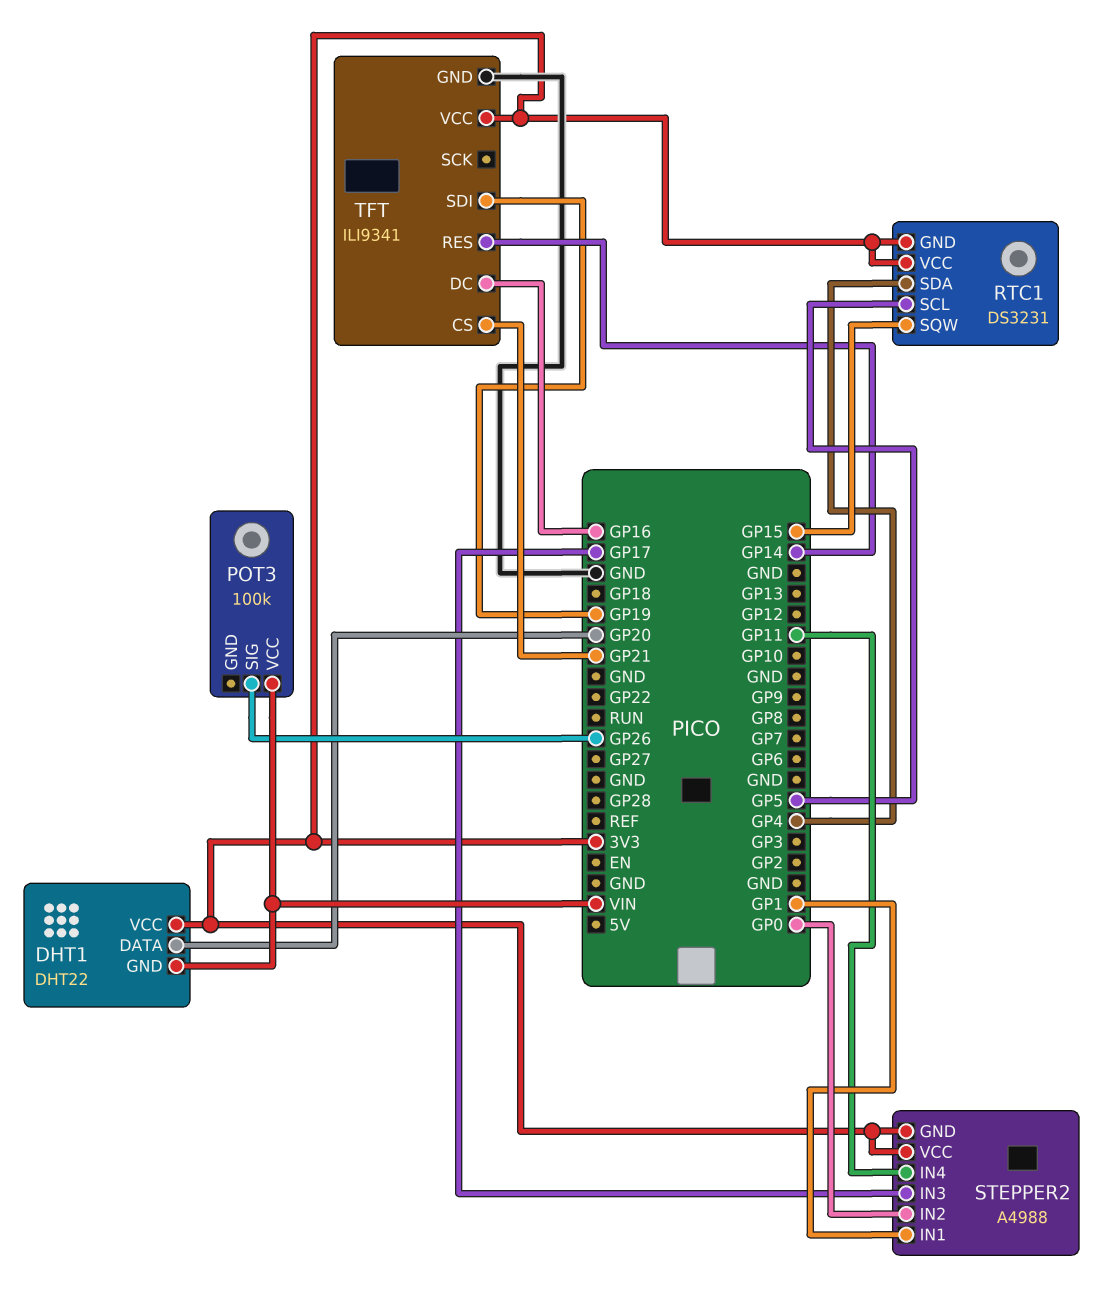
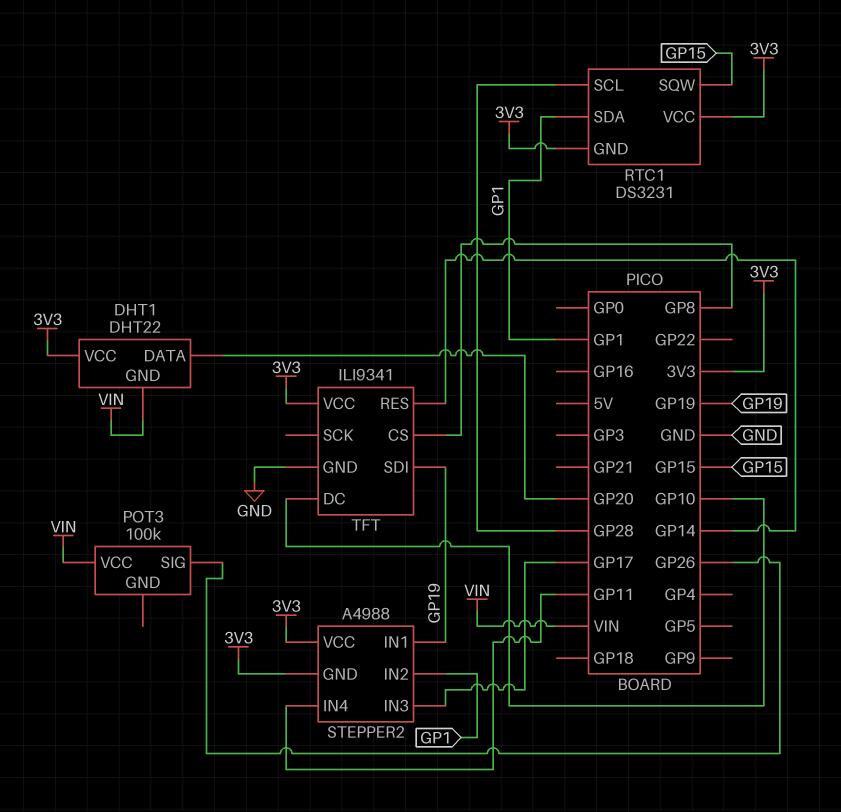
RTC1 pin SCL: GP5 -> GP28
RTC1 pin SDA: GP4 -> GP1
STEPPER2 pin IN1: GP1 -> GP19
STEPPER2 pin IN2: GP0 -> GP1
TFT pin CS: GP21 -> GP8
TFT pin DC: GP16 -> GP10

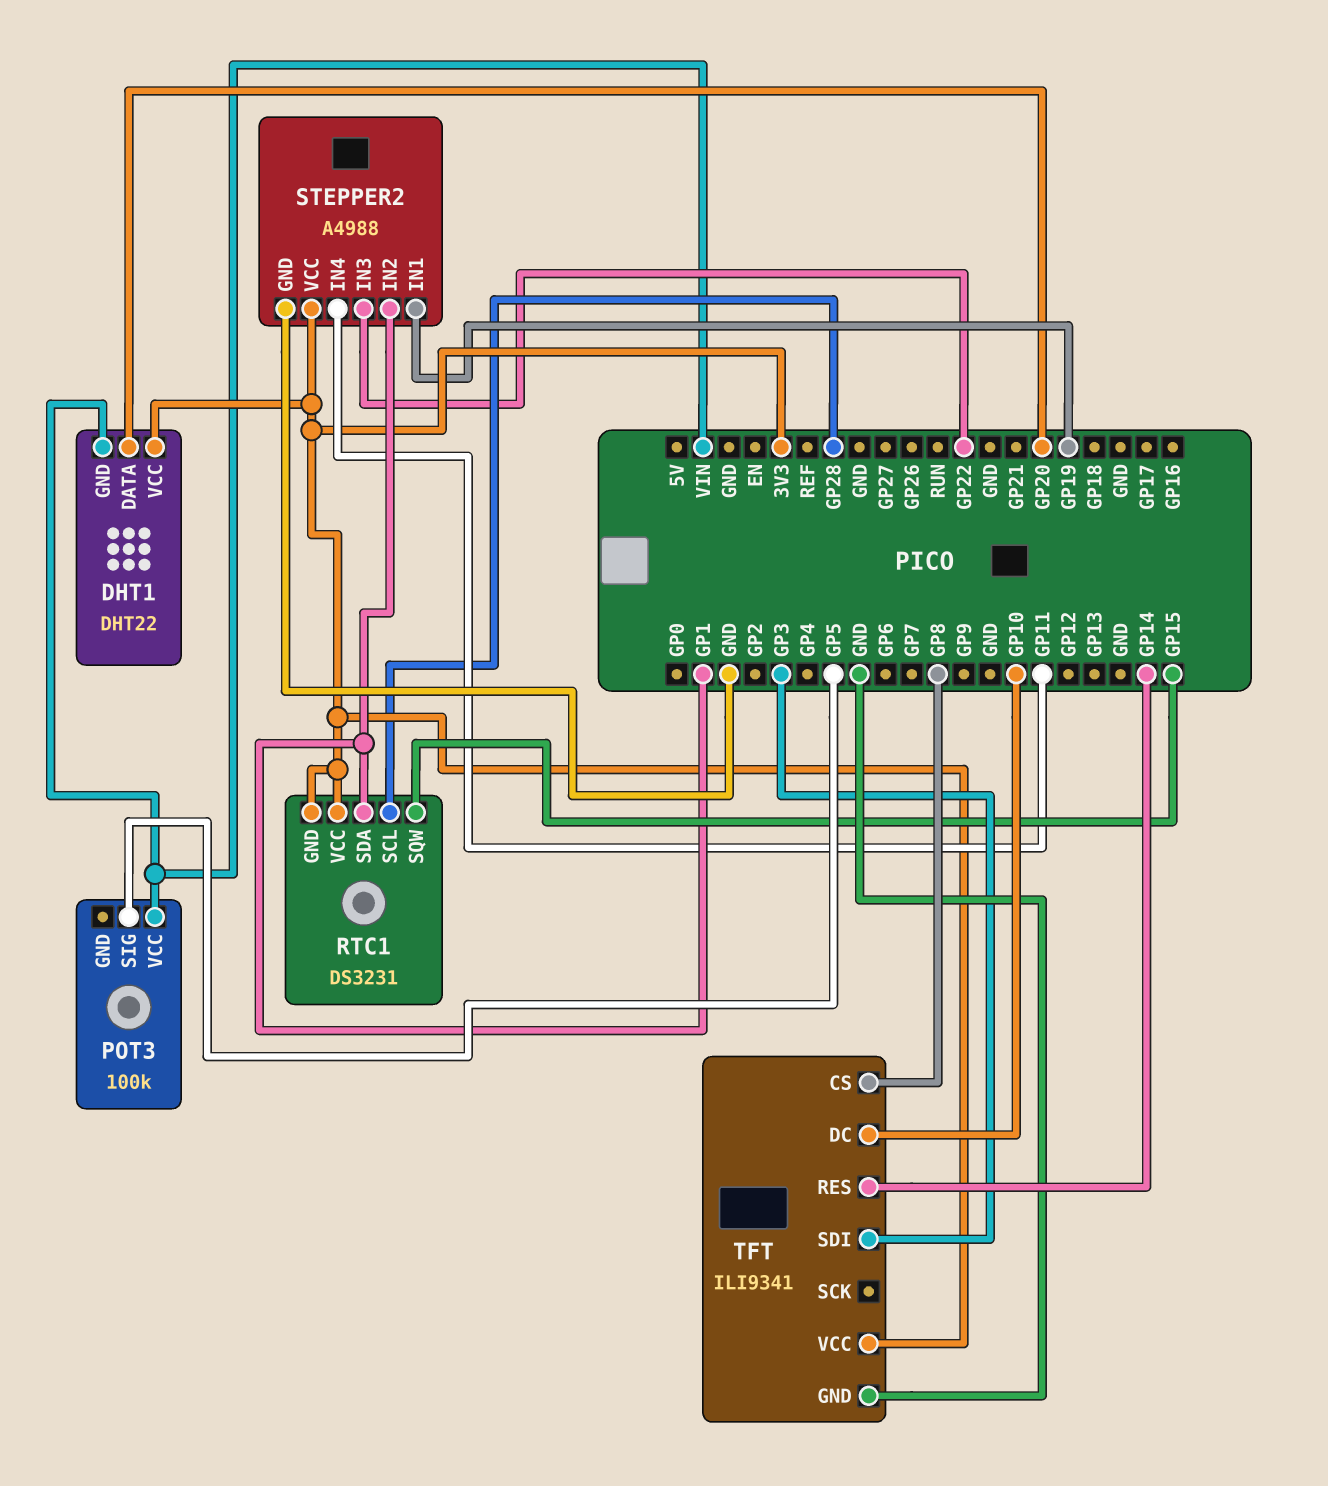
POT3 pin SIG: GP26 -> GP5
STEPPER2 pin GND: 3V3 -> GND
STEPPER2 pin IN3: GP17 -> GP22
TFT pin SDI: GP19 -> GP3

